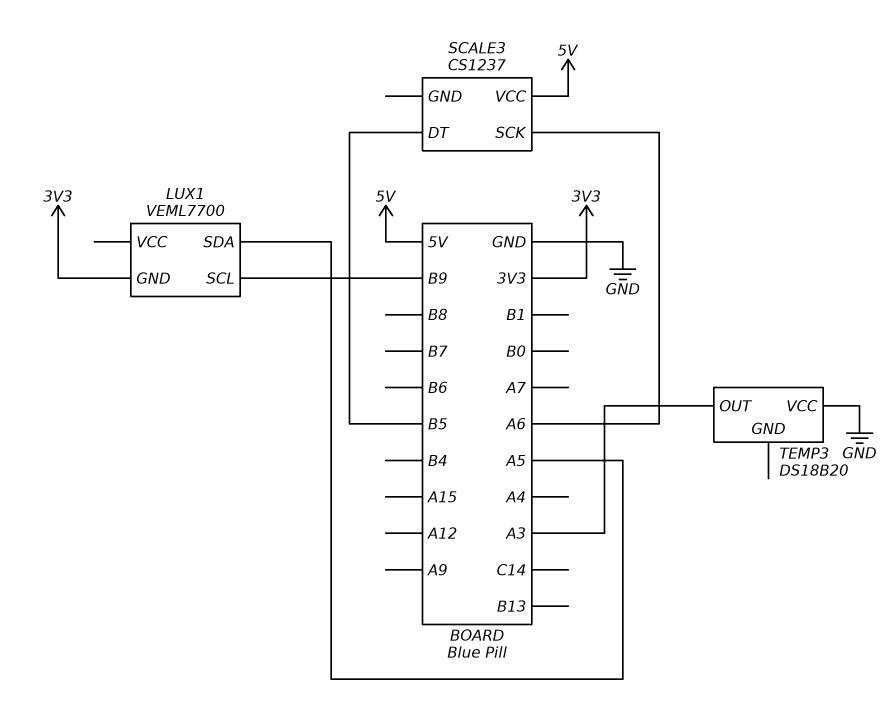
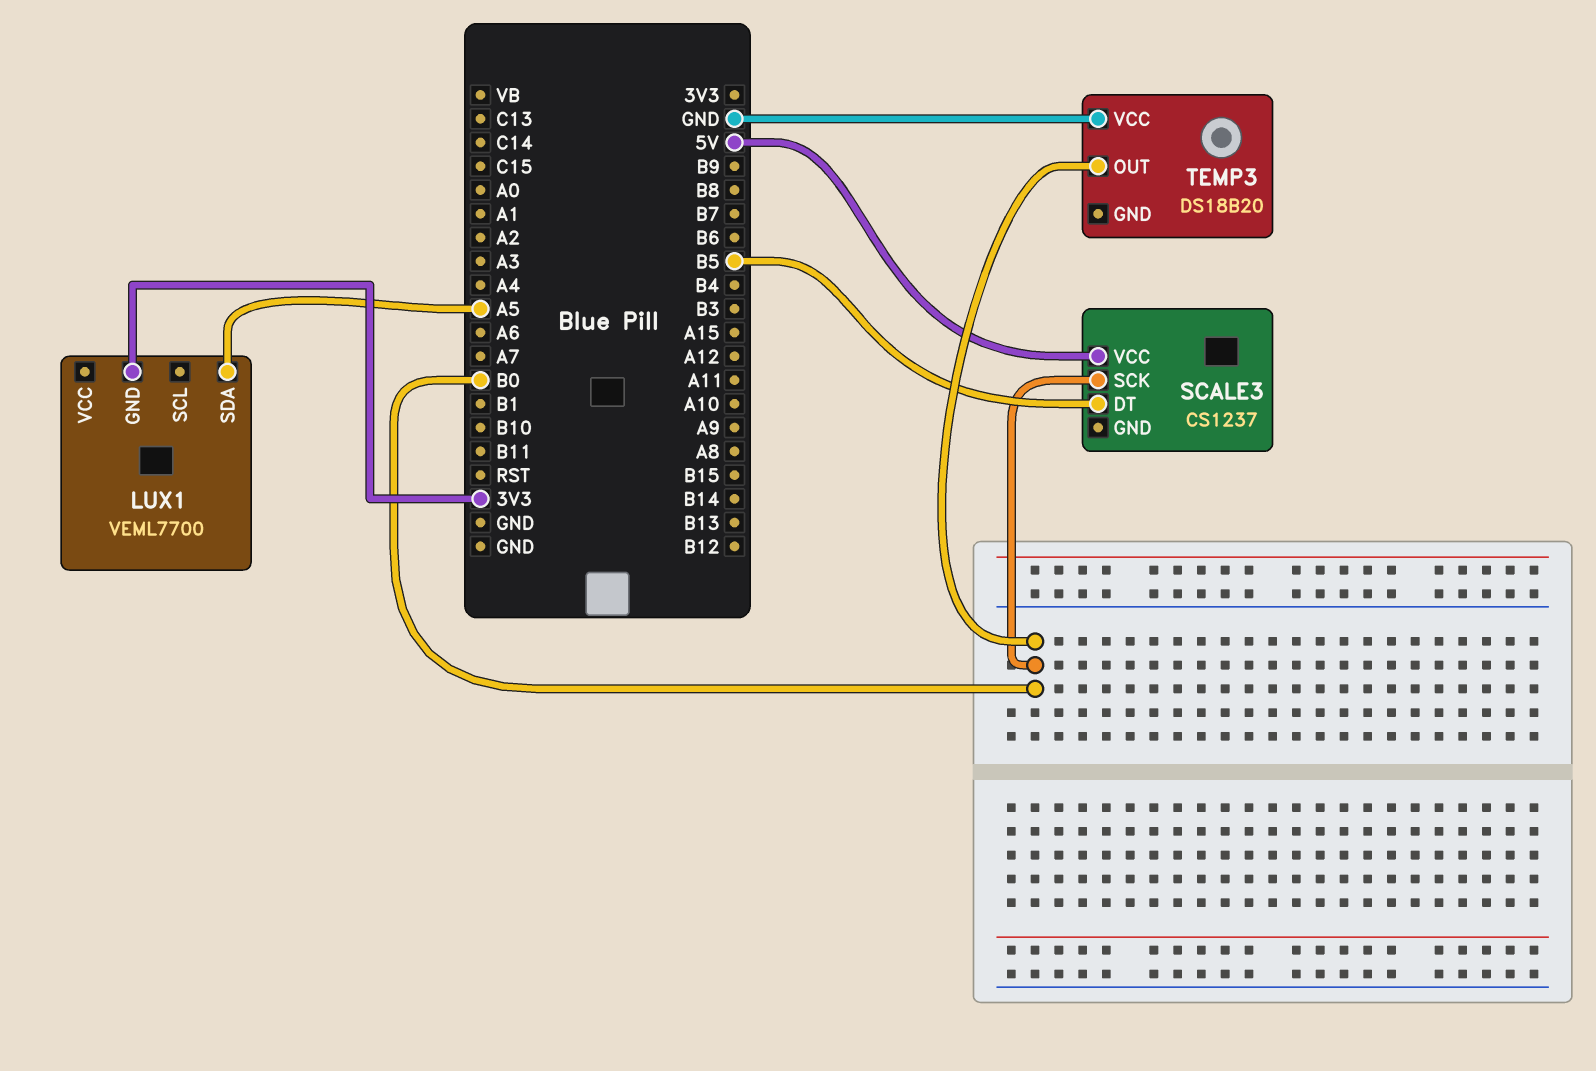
LUX1 pin SCL: B9 -> none
SCALE3 pin SCK: A6 -> B0
TEMP3 pin OUT: A3 -> B0

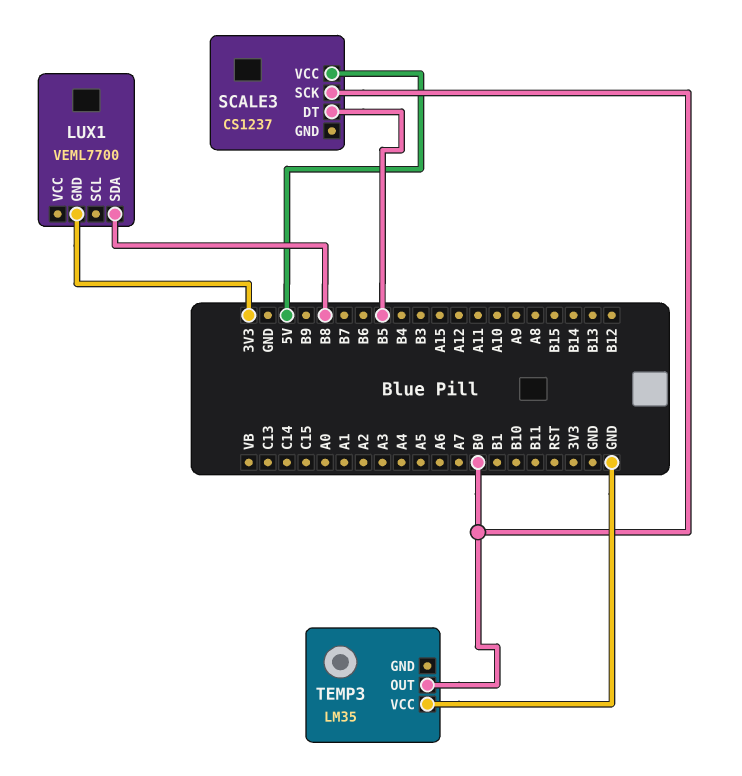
LUX1 pin SDA: A5 -> B8
TEMP3: DS18B20 -> LM35

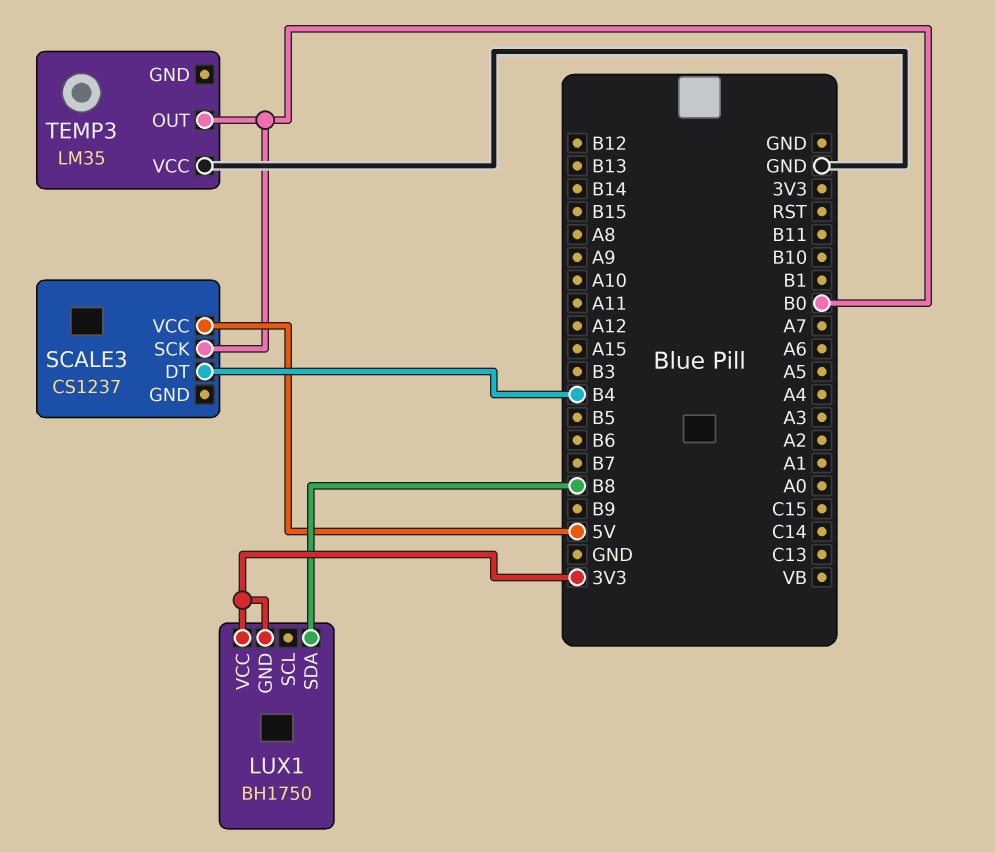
LUX1: VEML7700 -> BH1750
LUX1 pin VCC: none -> 3V3
SCALE3 pin DT: B5 -> B4

